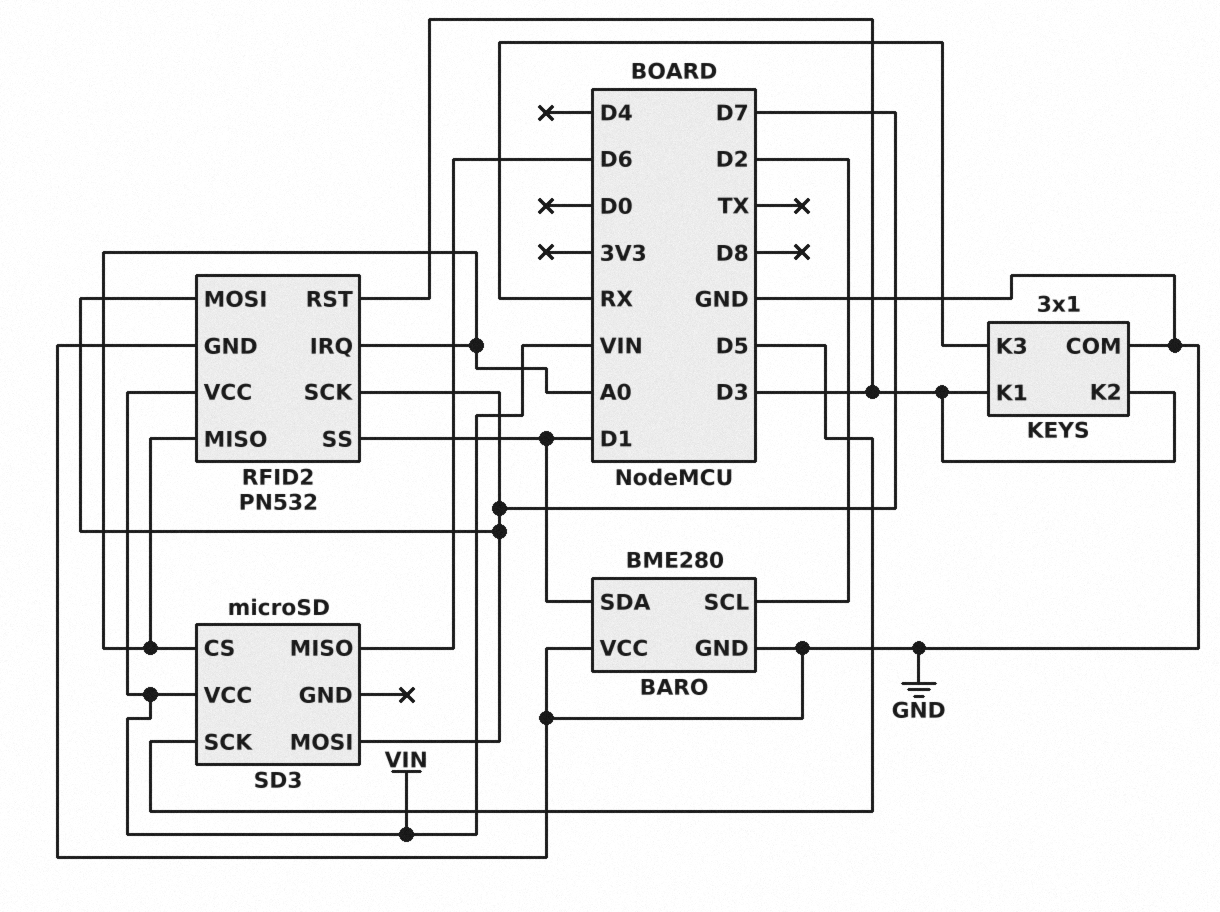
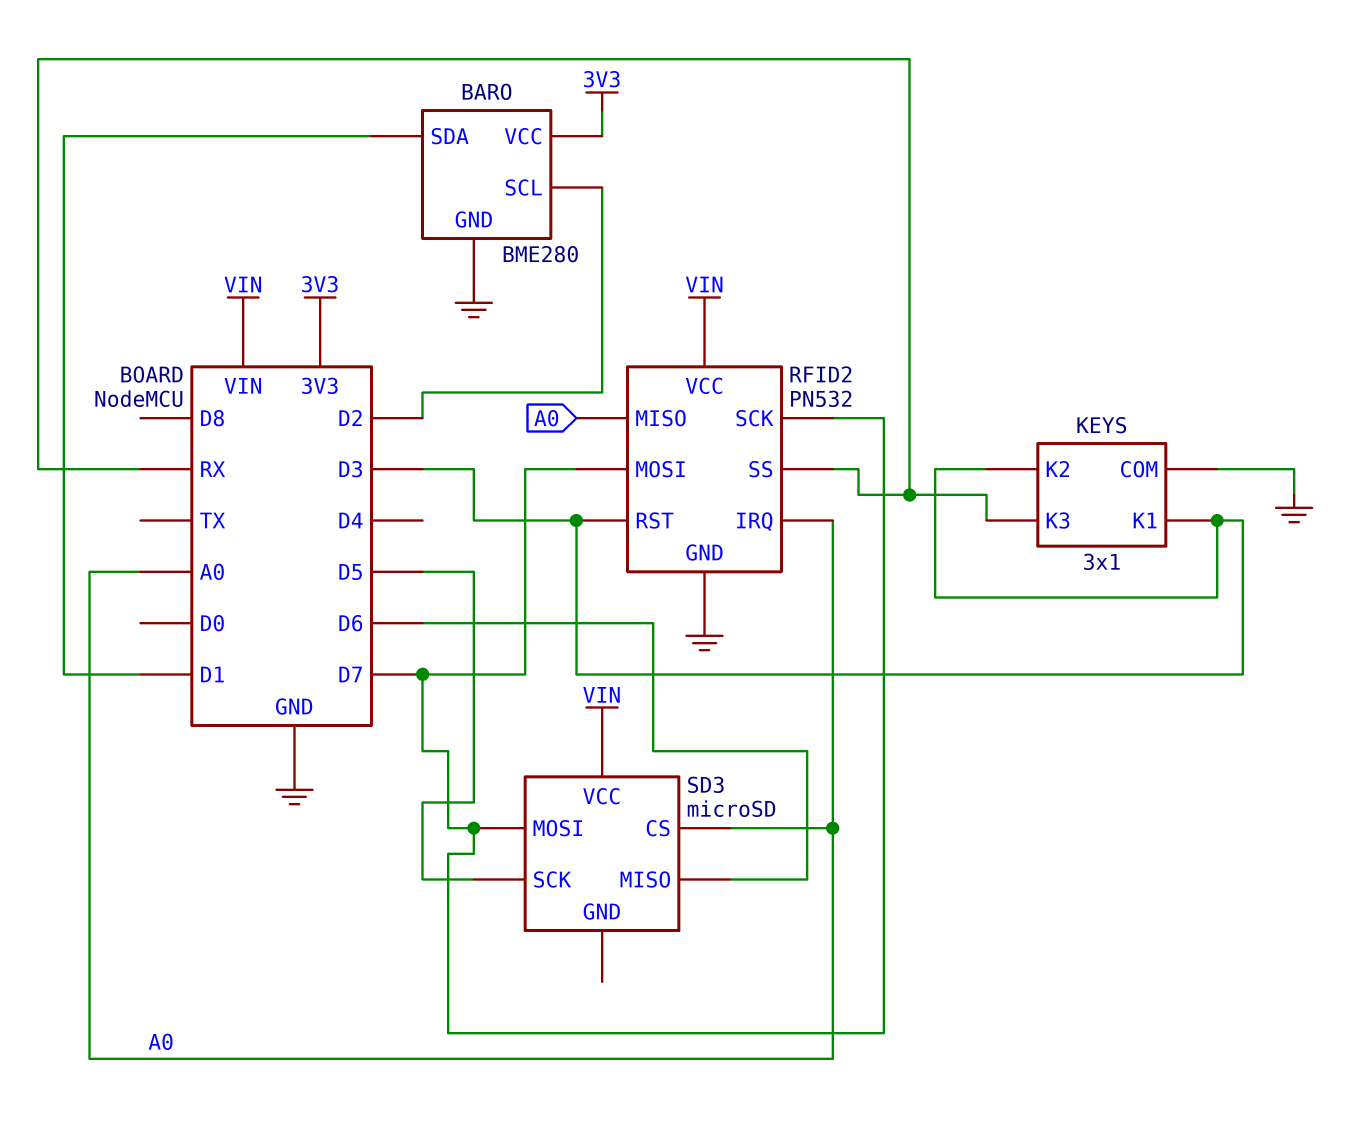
BARO pin VCC: GND -> 3V3
RFID2 pin SS: D1 -> RX

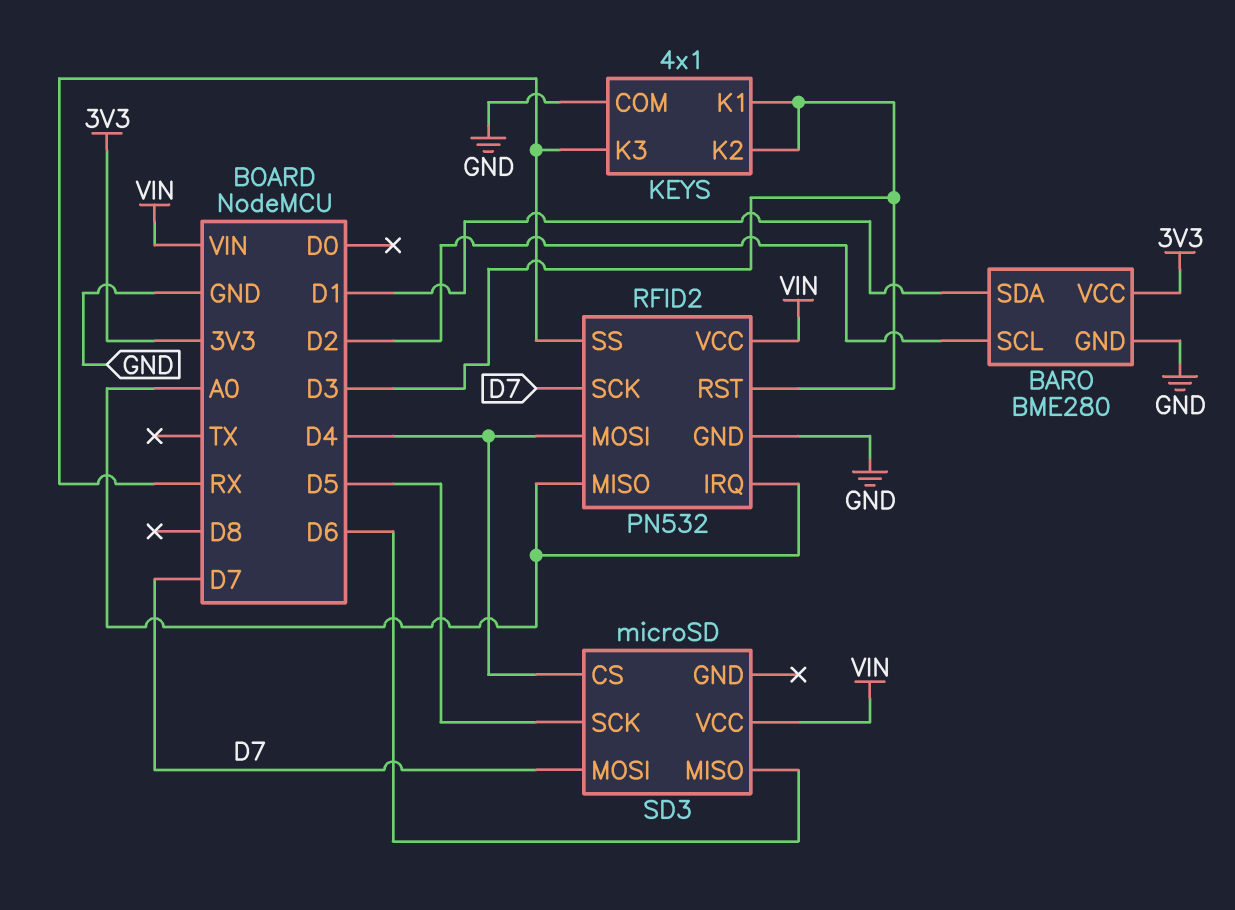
KEYS: 3x1 -> 4x1
RFID2 pin MOSI: D7 -> D4
SD3 pin CS: A0 -> D4

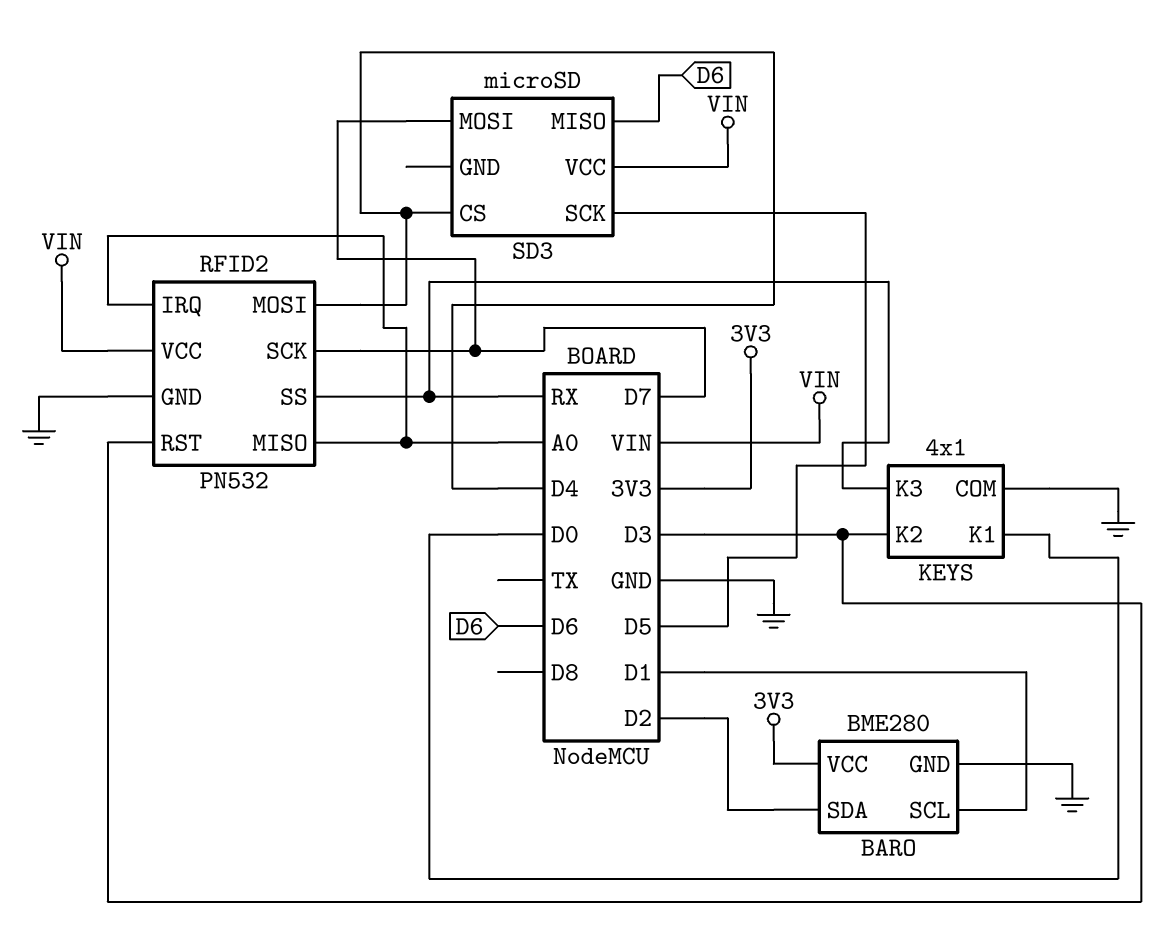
BARO pin SCL: D2 -> D1
BARO pin SDA: D1 -> D2
KEYS pin K1: D3 -> D0

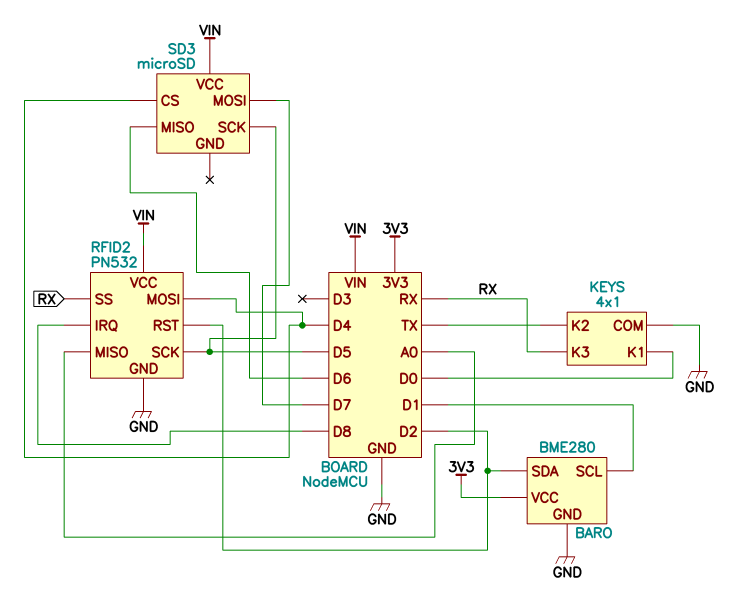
KEYS pin K2: D3 -> TX
RFID2 pin IRQ: A0 -> D8
RFID2 pin RST: D3 -> D2
RFID2 pin SCK: D7 -> D5

